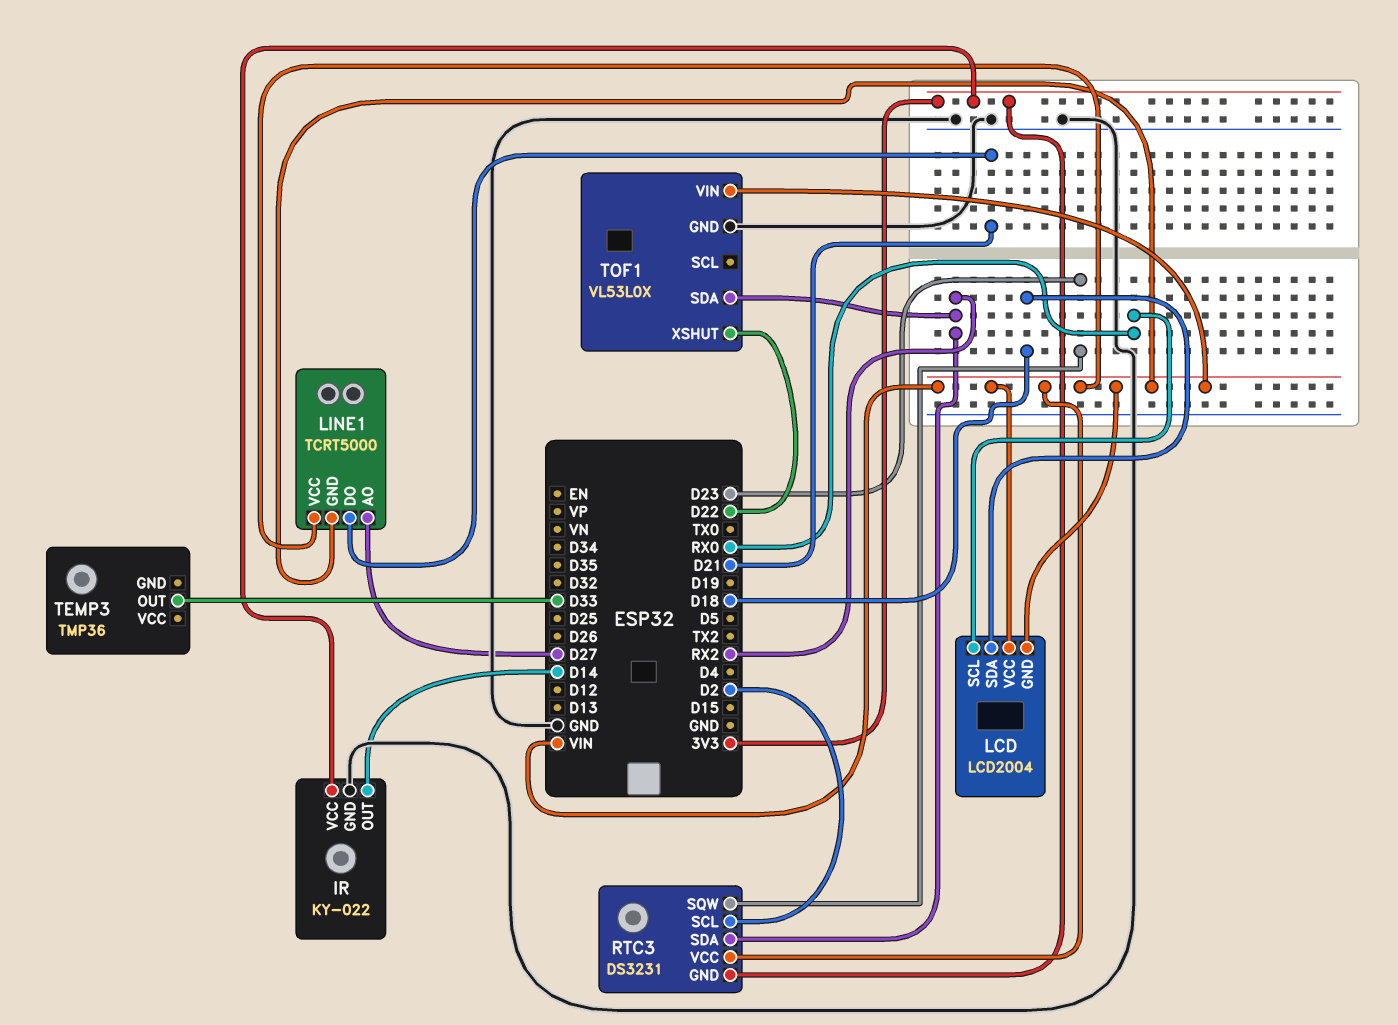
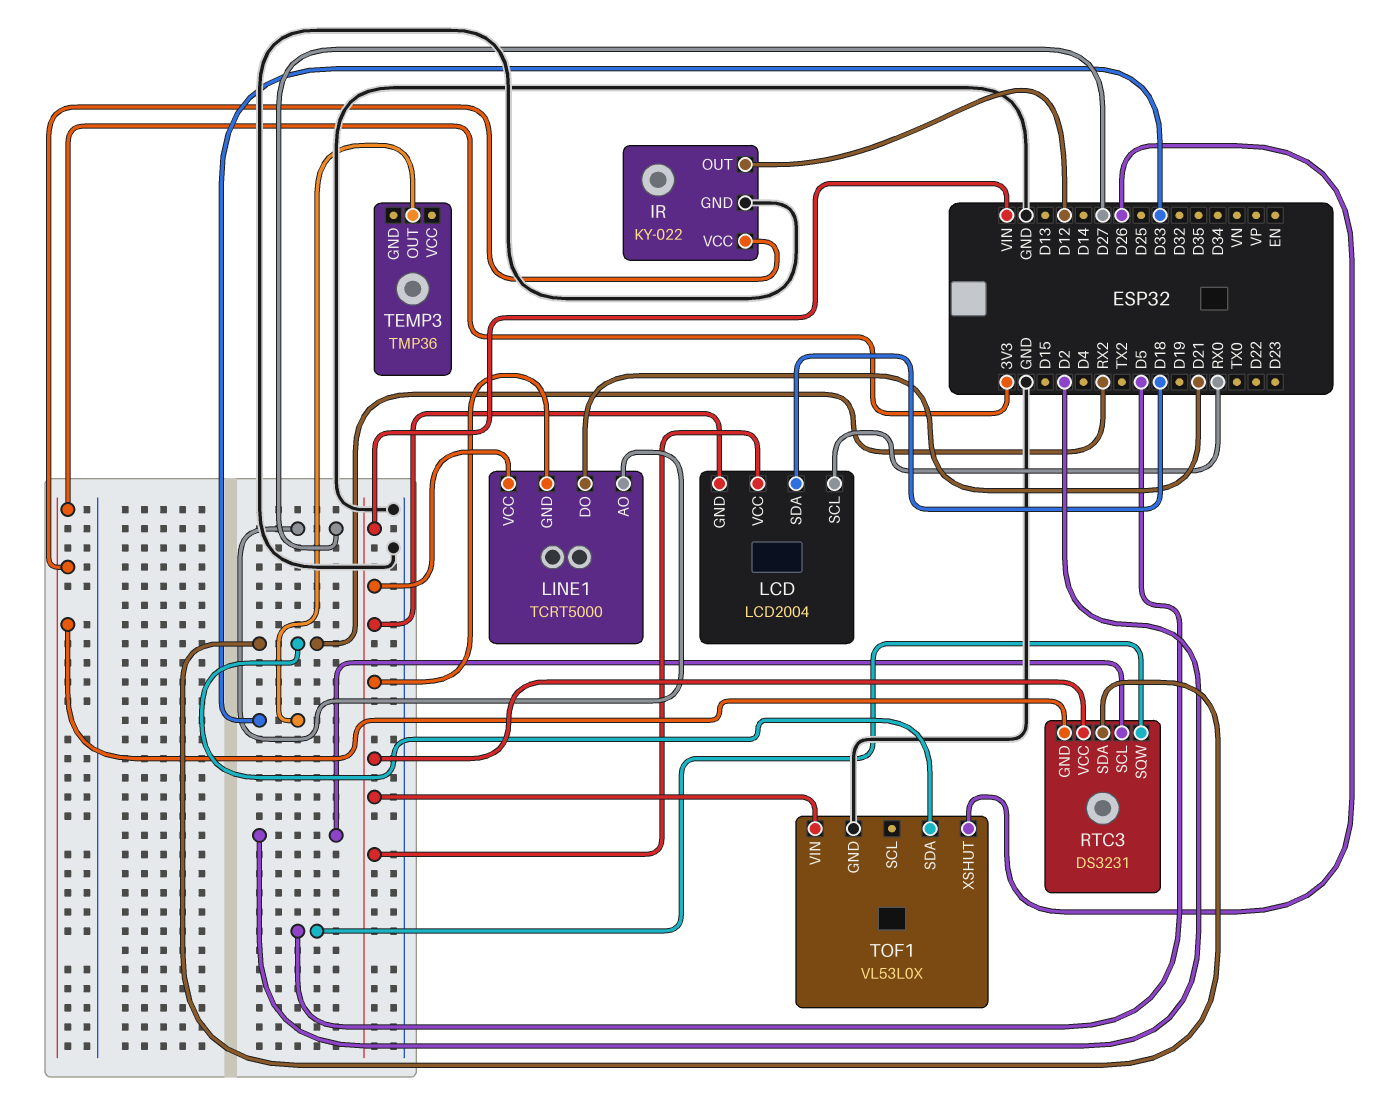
IR pin OUT: D14 -> D12
RTC3 pin SQW: D23 -> D5
TOF1 pin XSHUT: D22 -> D26

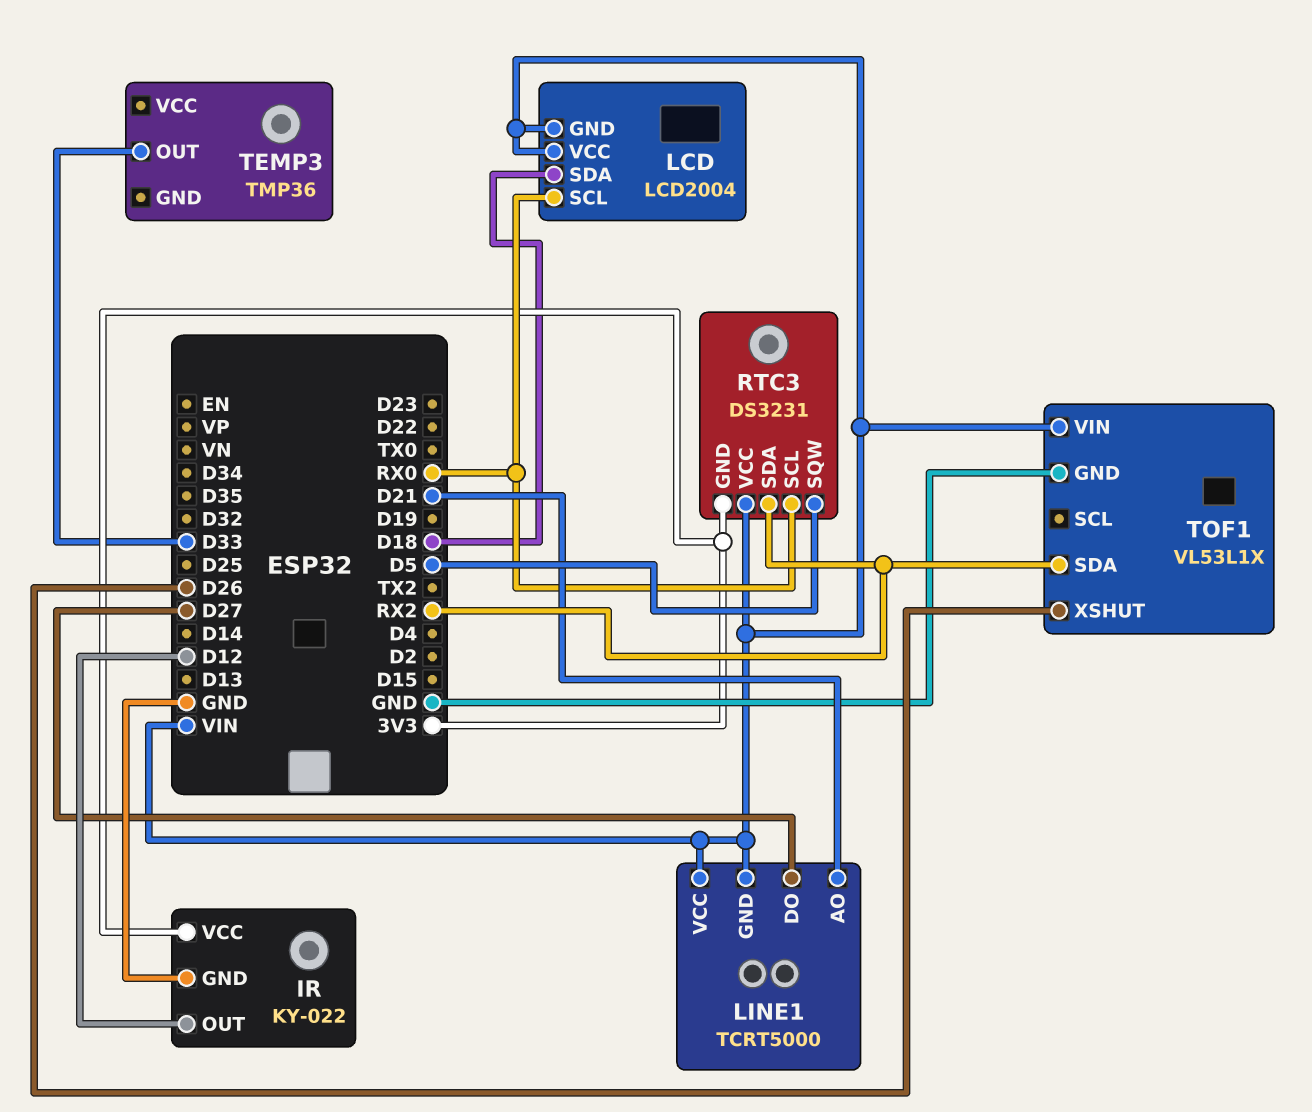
LINE1 pin AO: D27 -> D21
LINE1 pin DO: D21 -> D27
RTC3 pin SCL: D2 -> RX0
TOF1: VL53L0X -> VL53L1X

